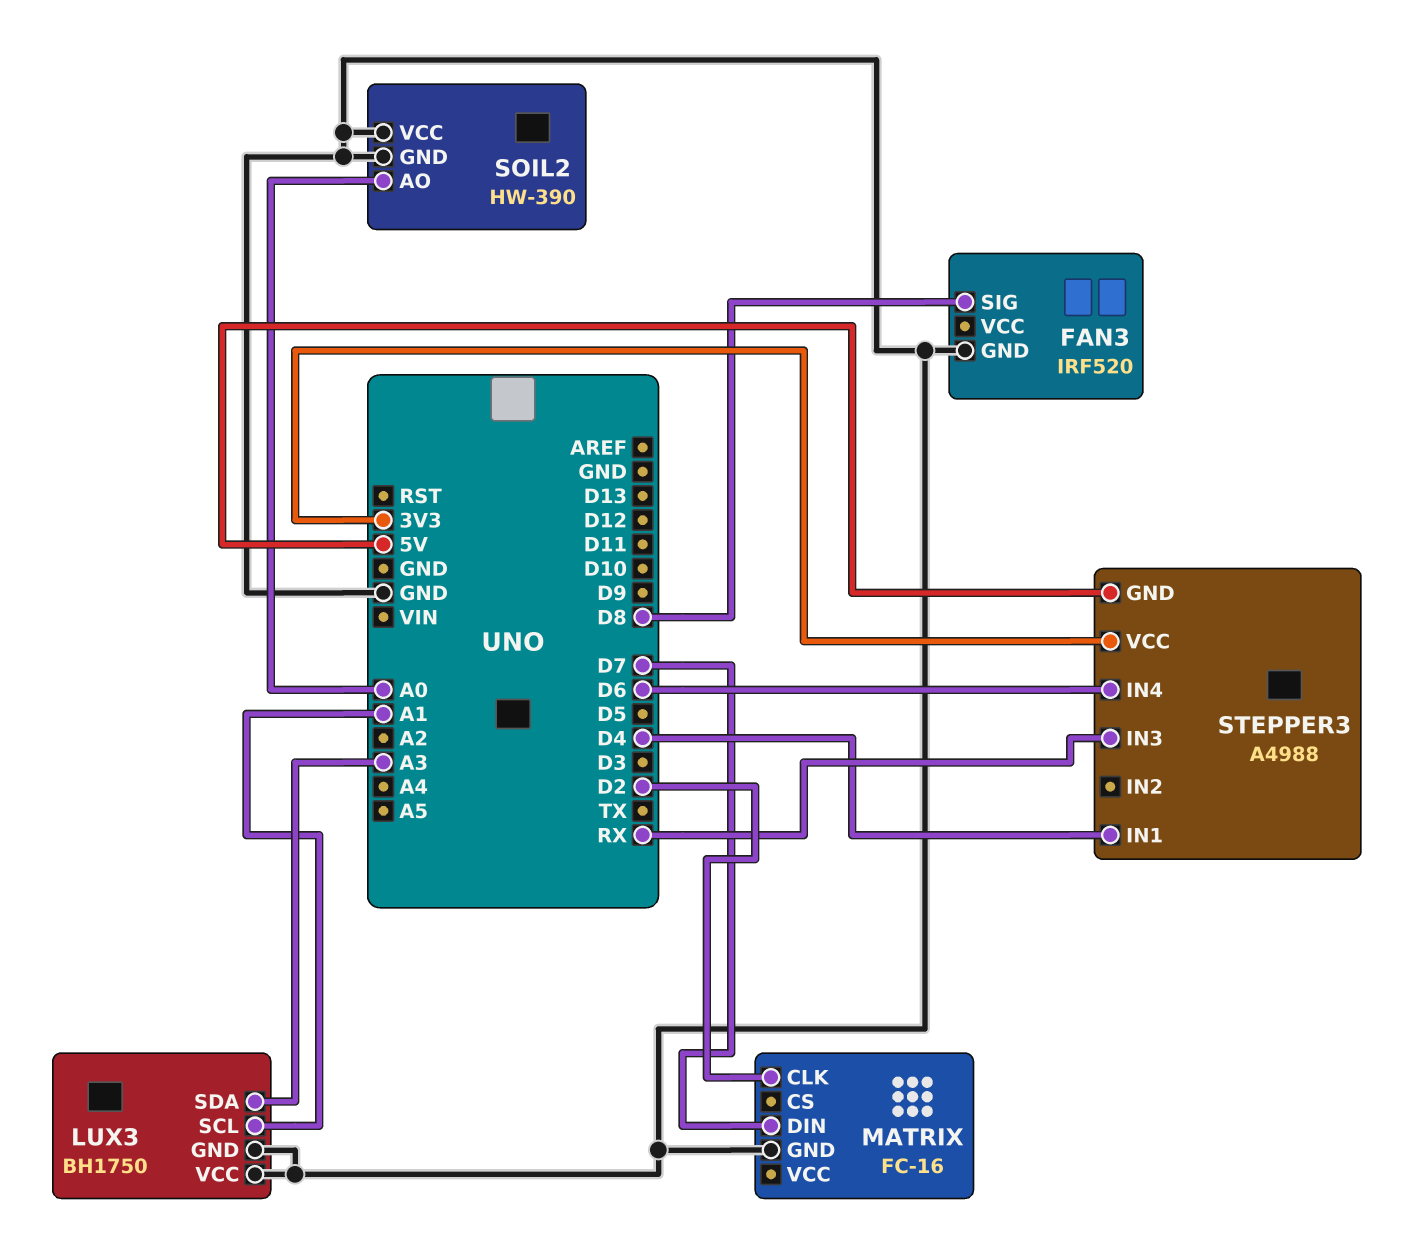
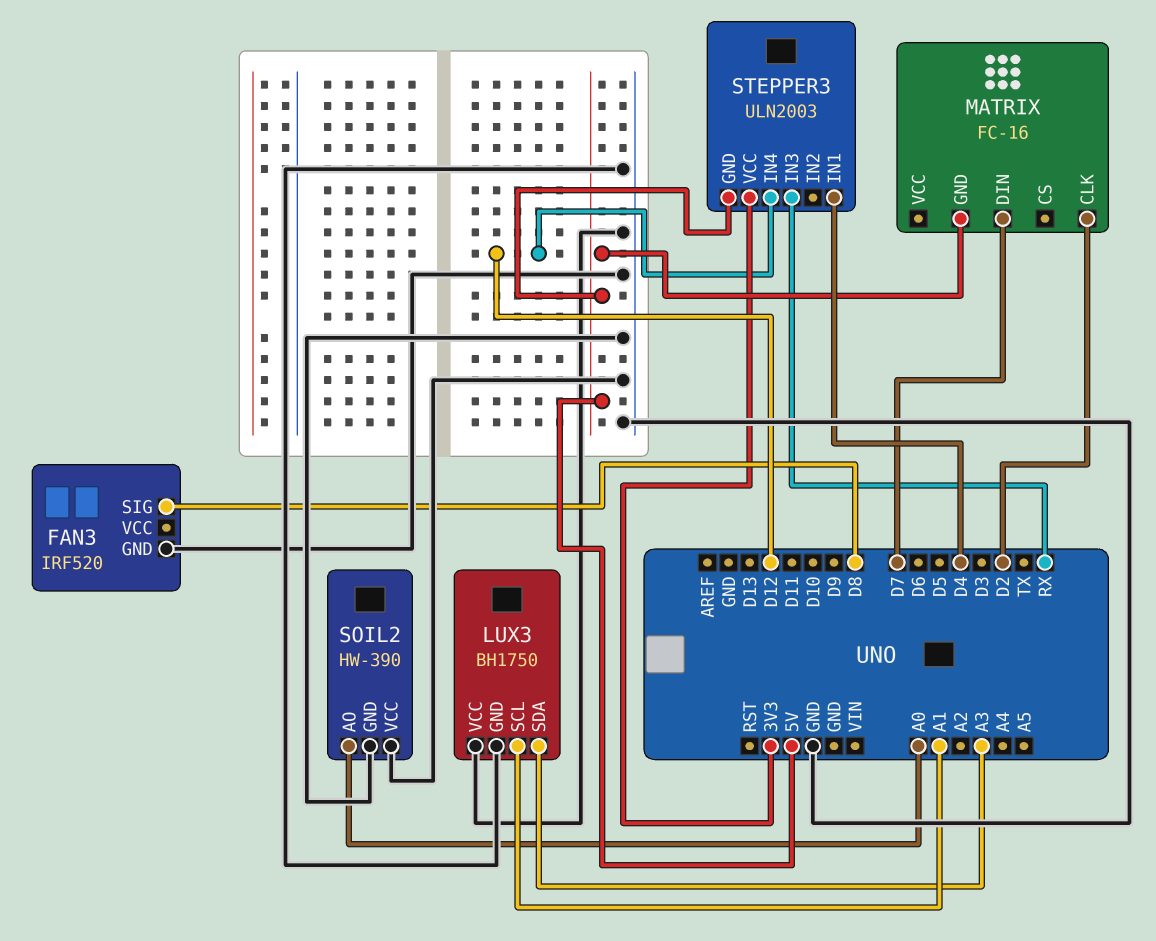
MATRIX pin GND: GND -> 5V
STEPPER3: A4988 -> ULN2003
STEPPER3 pin IN4: D6 -> D12

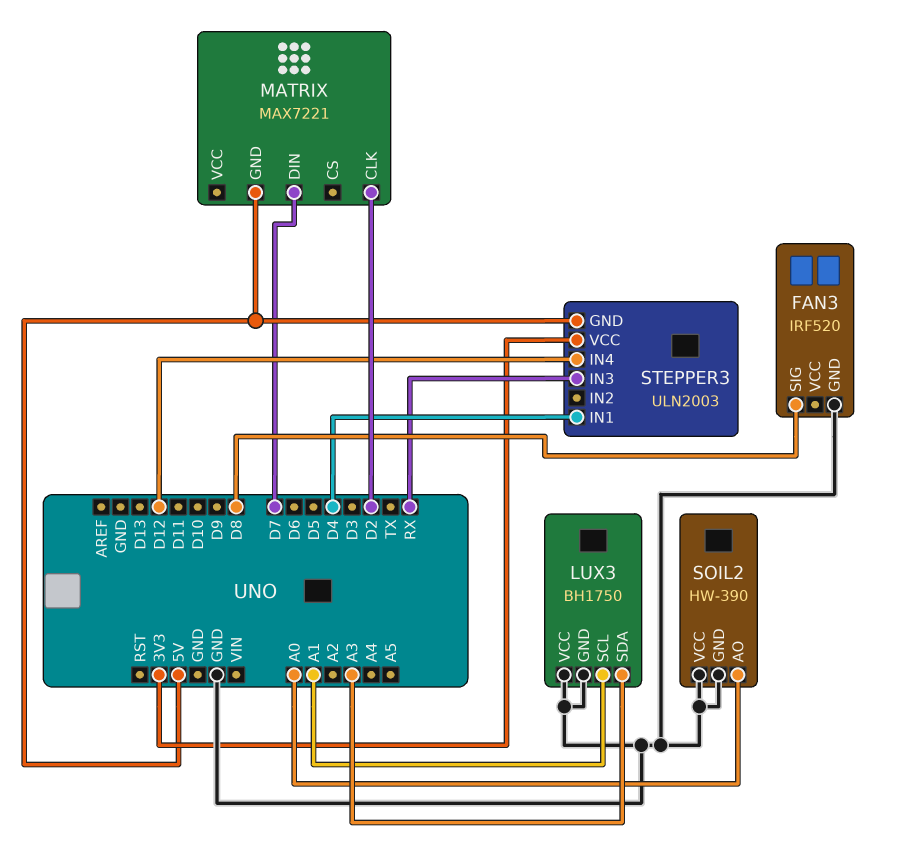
MATRIX: FC-16 -> MAX7221

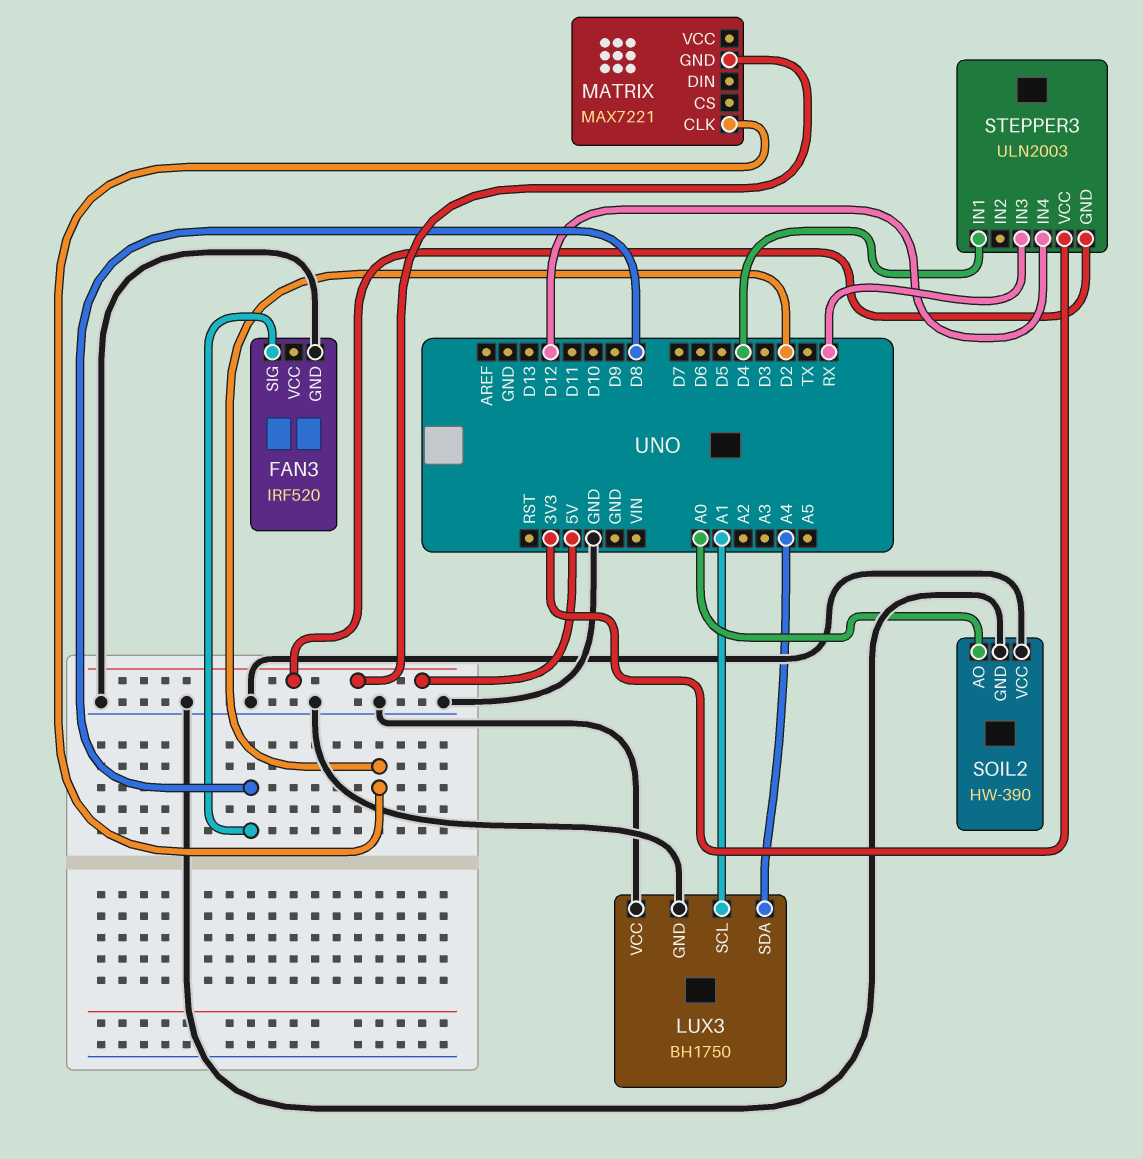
LUX3 pin SDA: A3 -> A4
MATRIX pin DIN: D7 -> none

